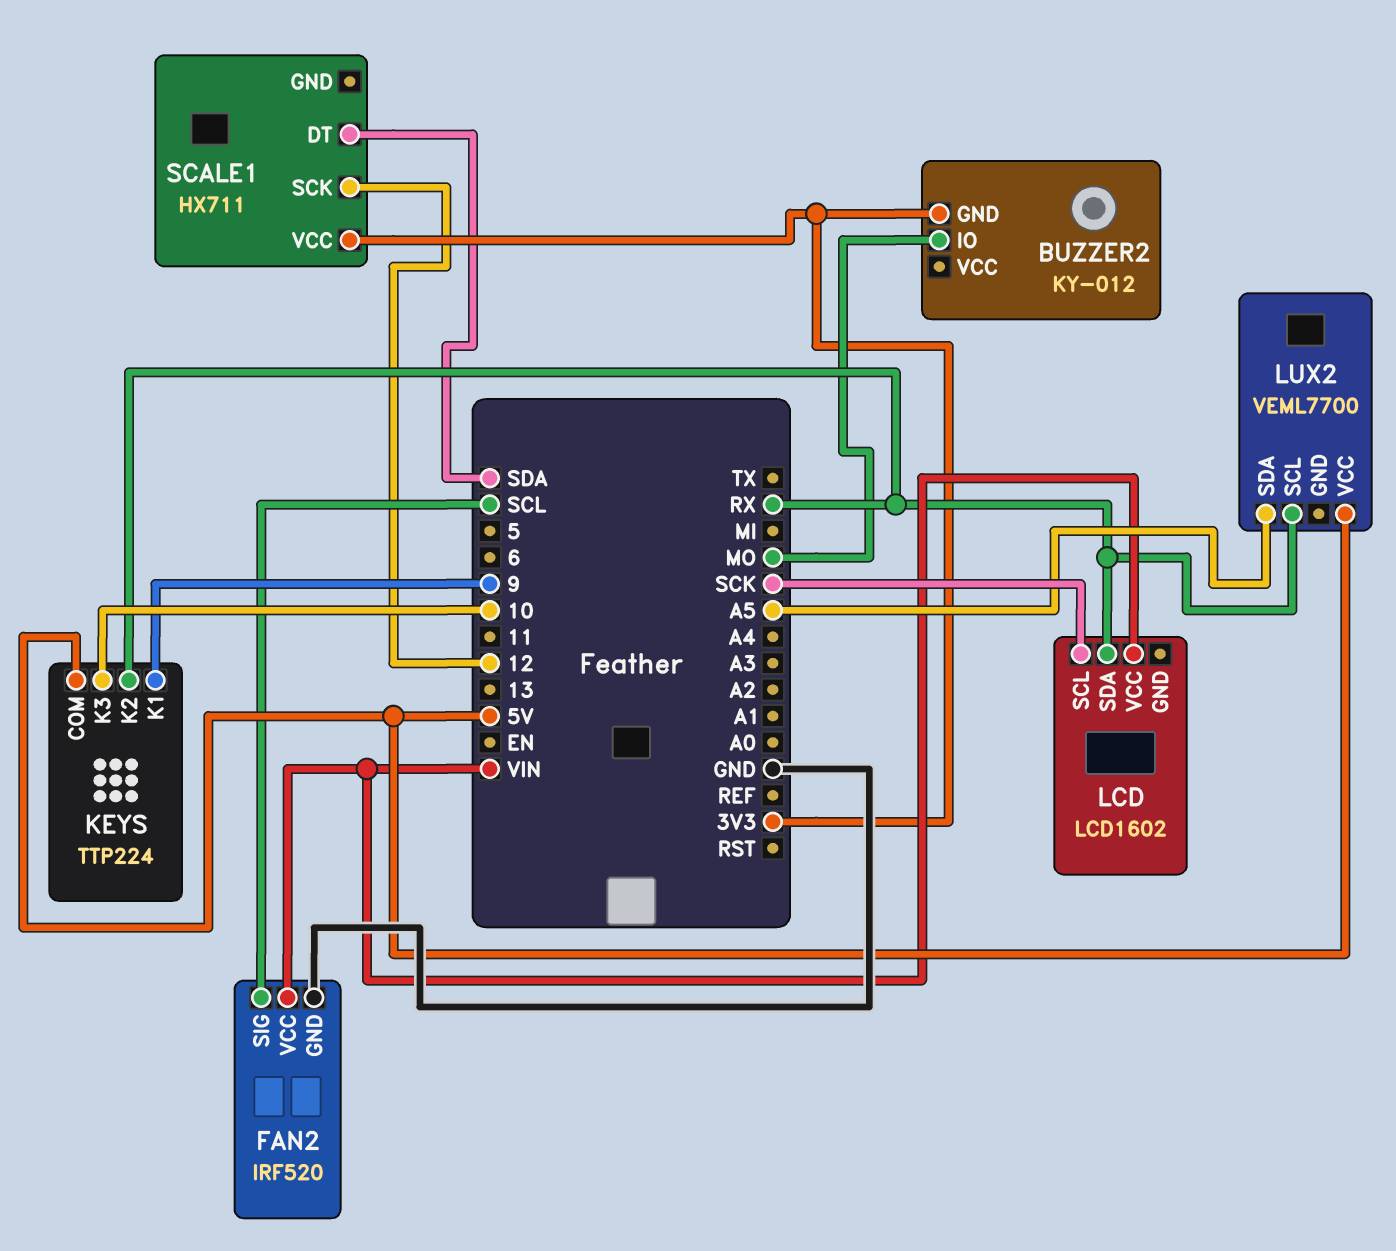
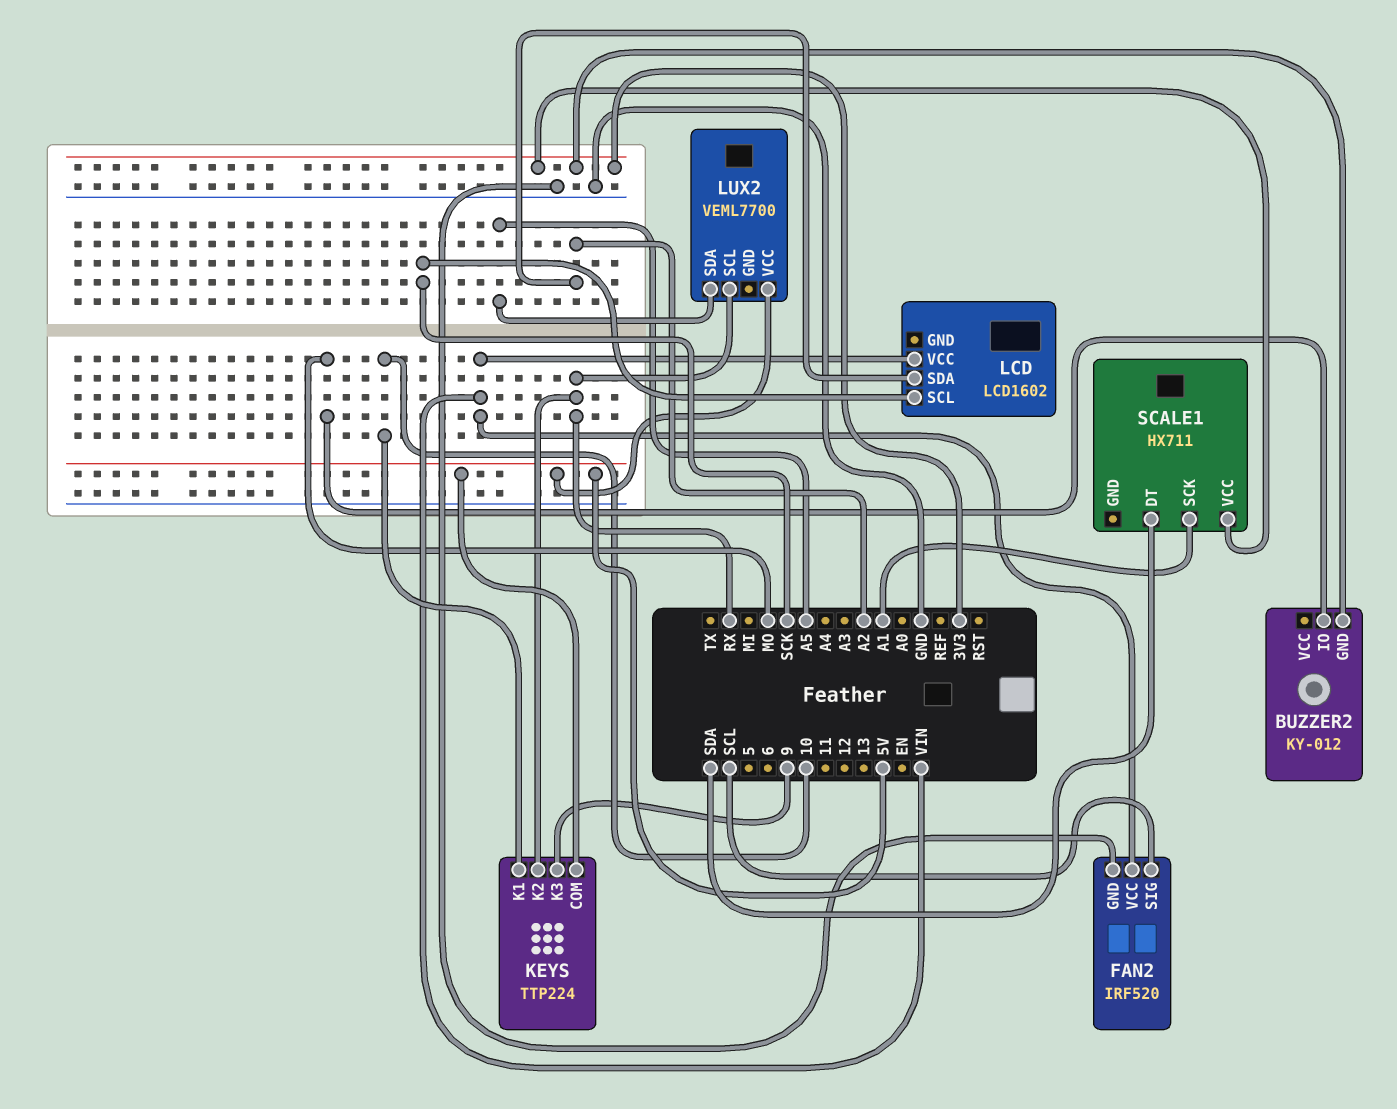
KEYS pin K1: 9 -> 10
KEYS pin K3: 10 -> 9
LCD pin SDA: RX -> A2
SCALE1 pin SCK: 12 -> A1

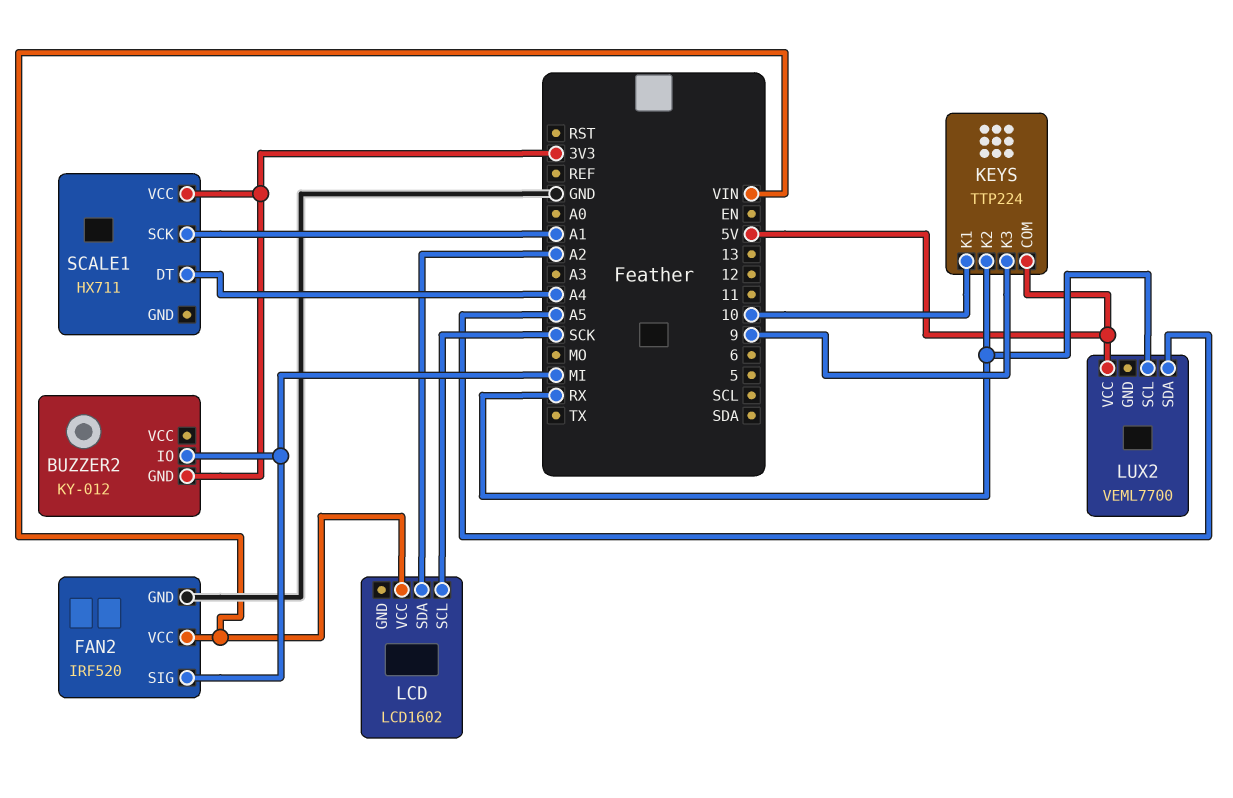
BUZZER2 pin IO: MO -> MI
FAN2 pin SIG: SCL -> MI
SCALE1 pin DT: SDA -> A4

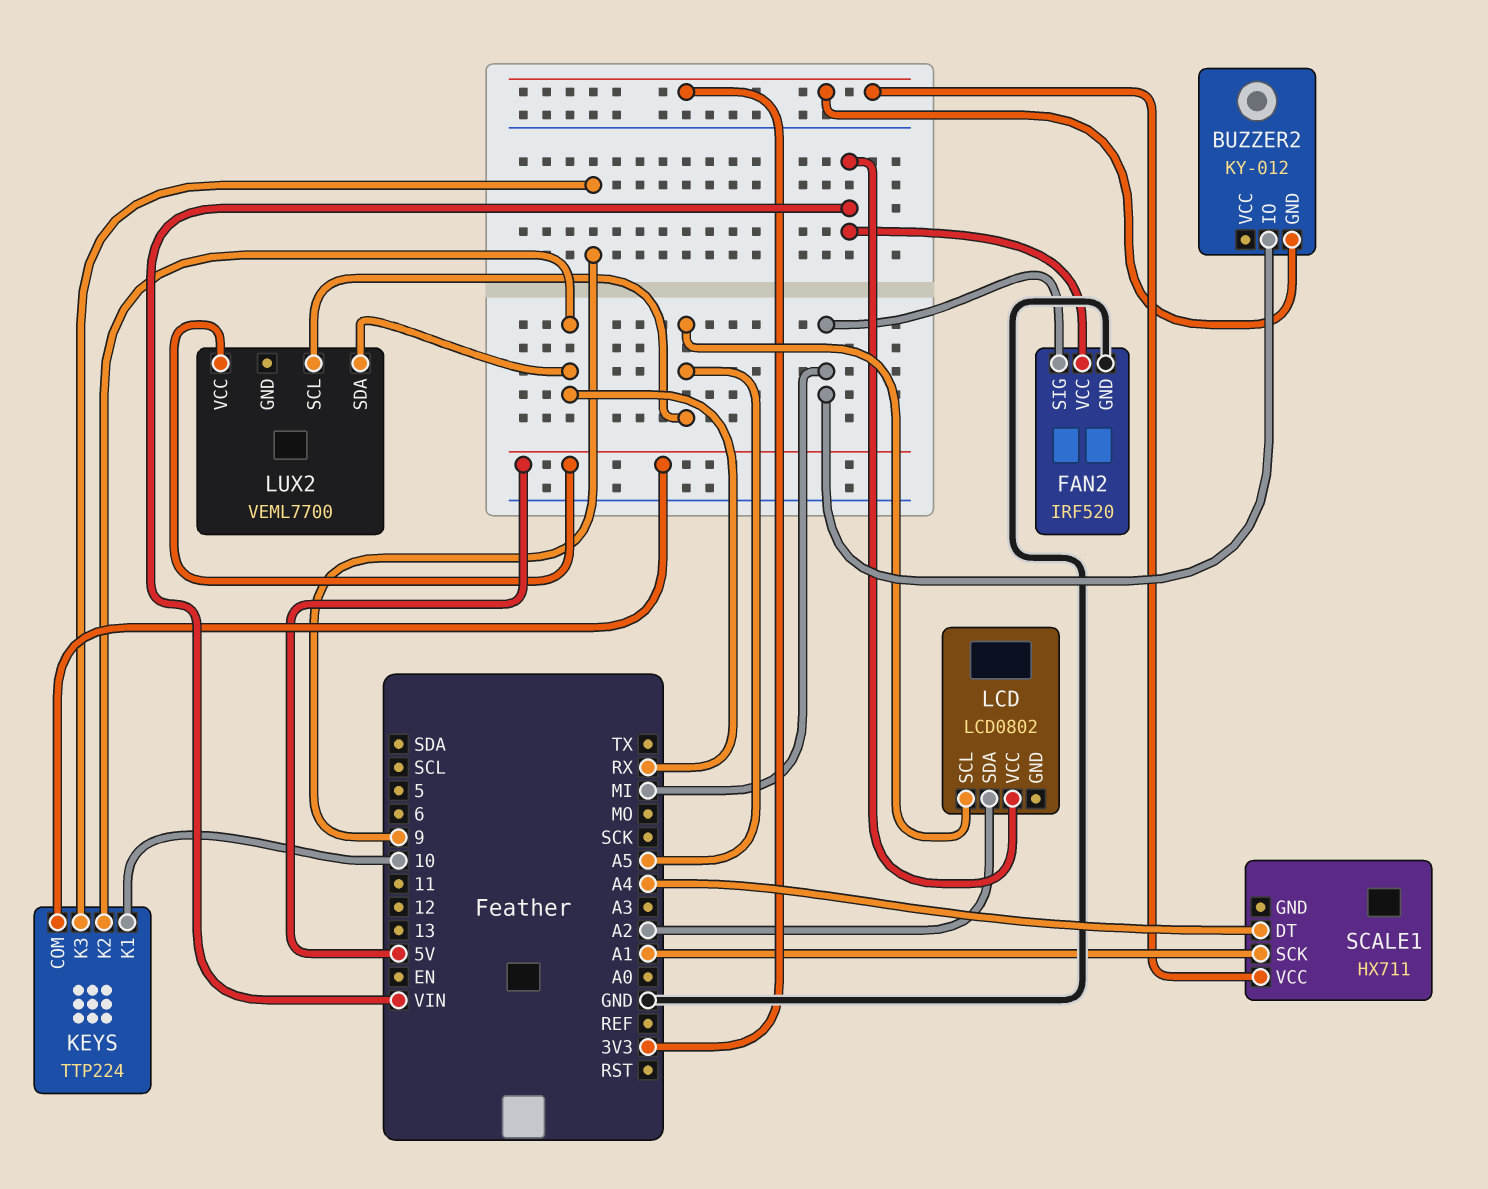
LCD: LCD1602 -> LCD0802
LCD pin SCL: SCK -> A5
LUX2 pin SCL: RX -> A5
LUX2 pin SDA: A5 -> RX

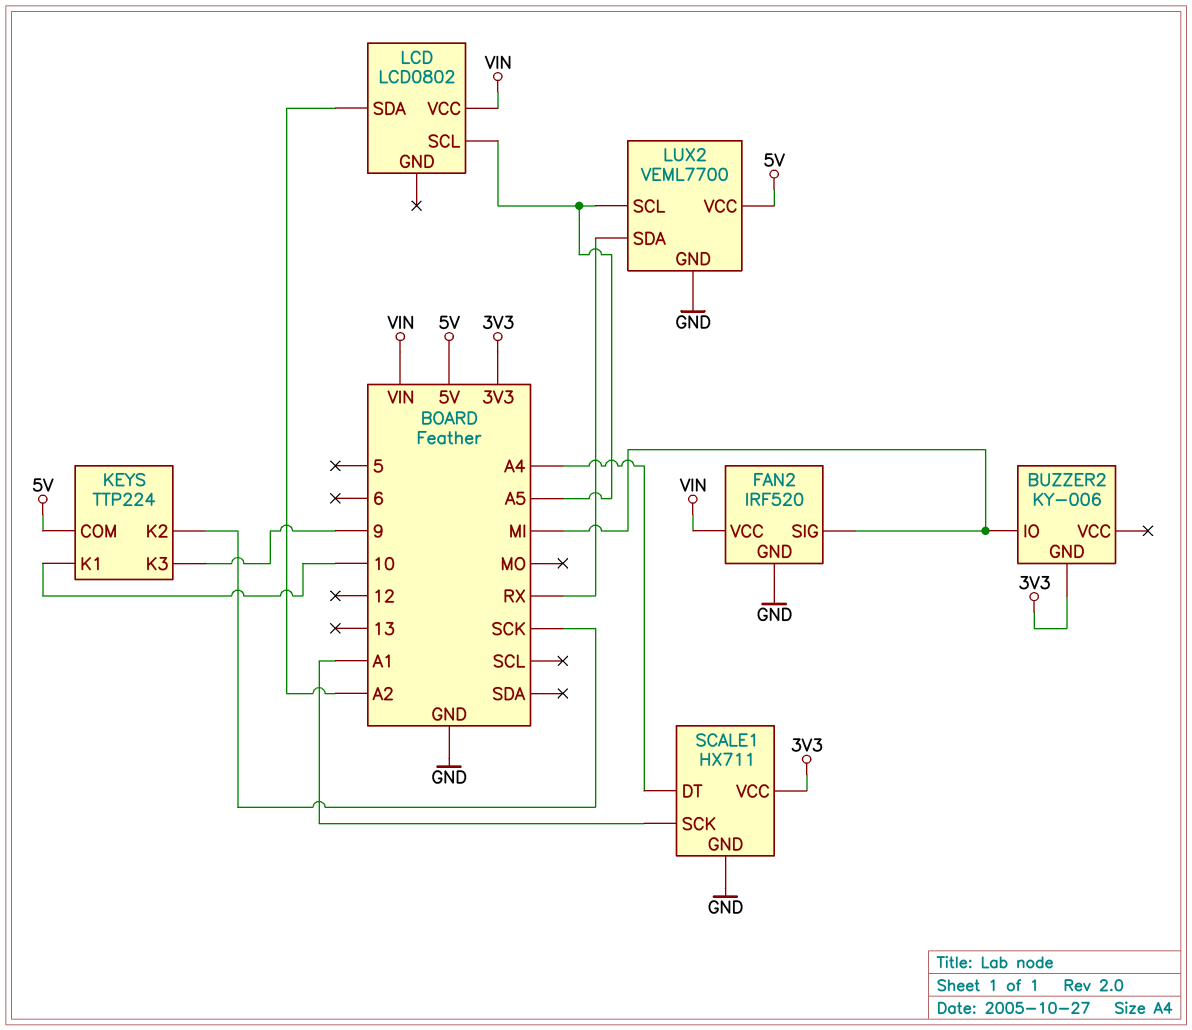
BUZZER2: KY-012 -> KY-006
KEYS pin K2: RX -> SCK
LUX2 pin GND: none -> GND
SCALE1 pin GND: none -> GND

